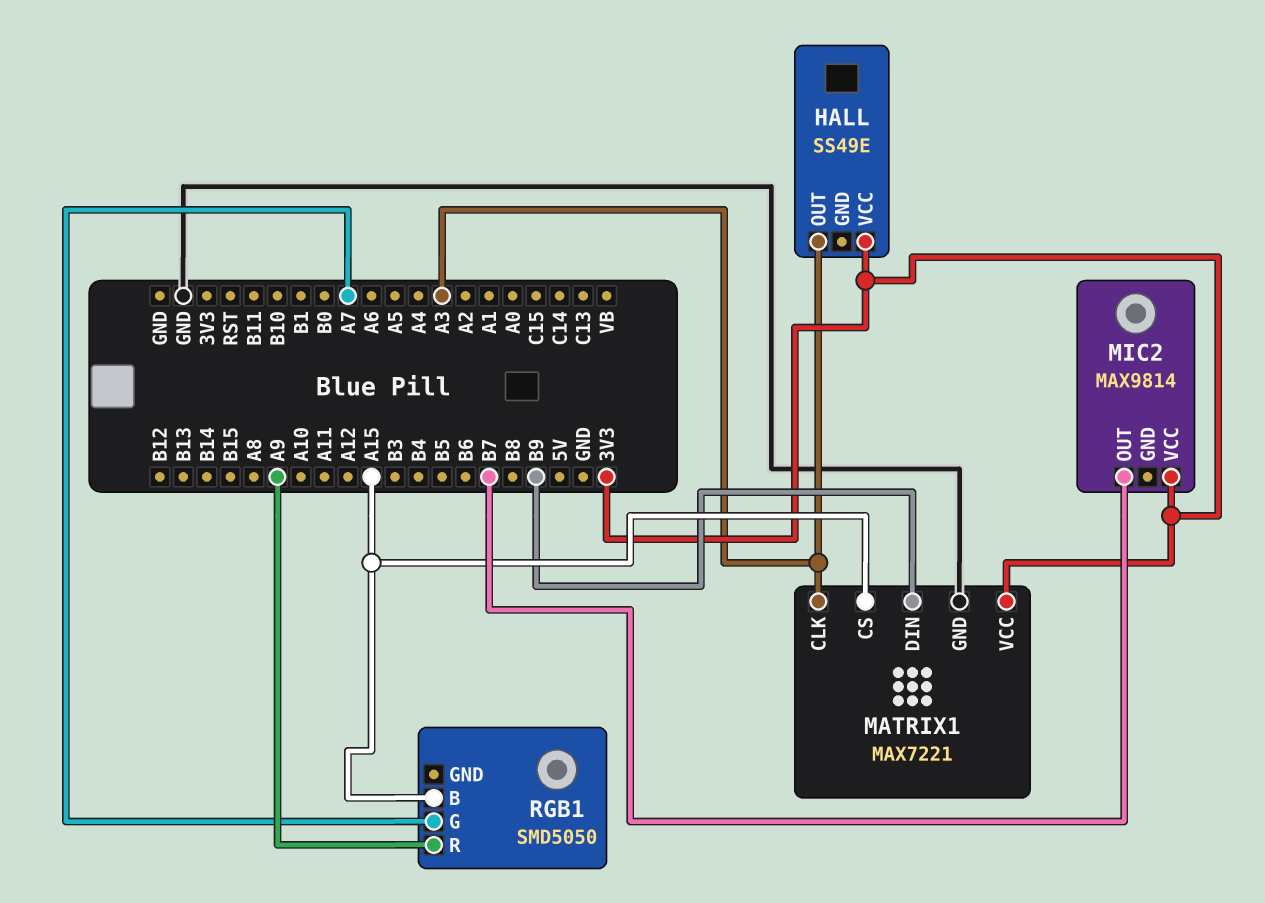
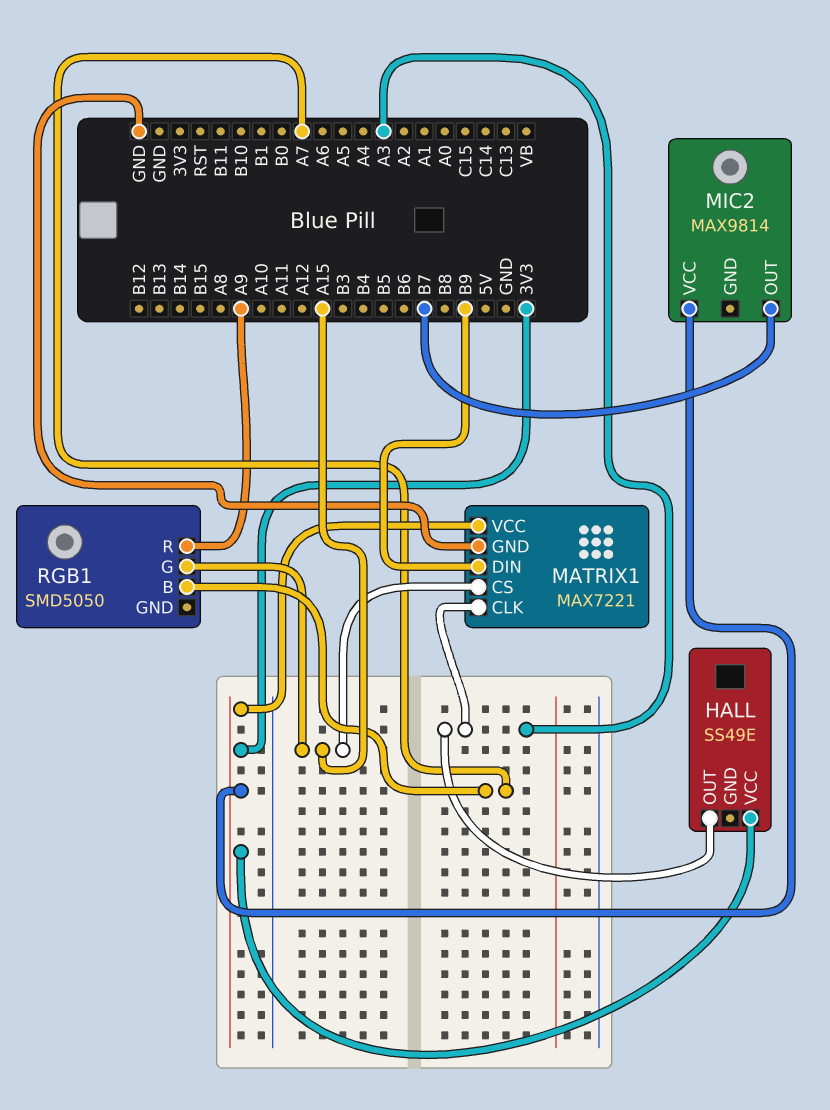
RGB1 pin B: A15 -> A7
RGB1 pin G: A7 -> A15

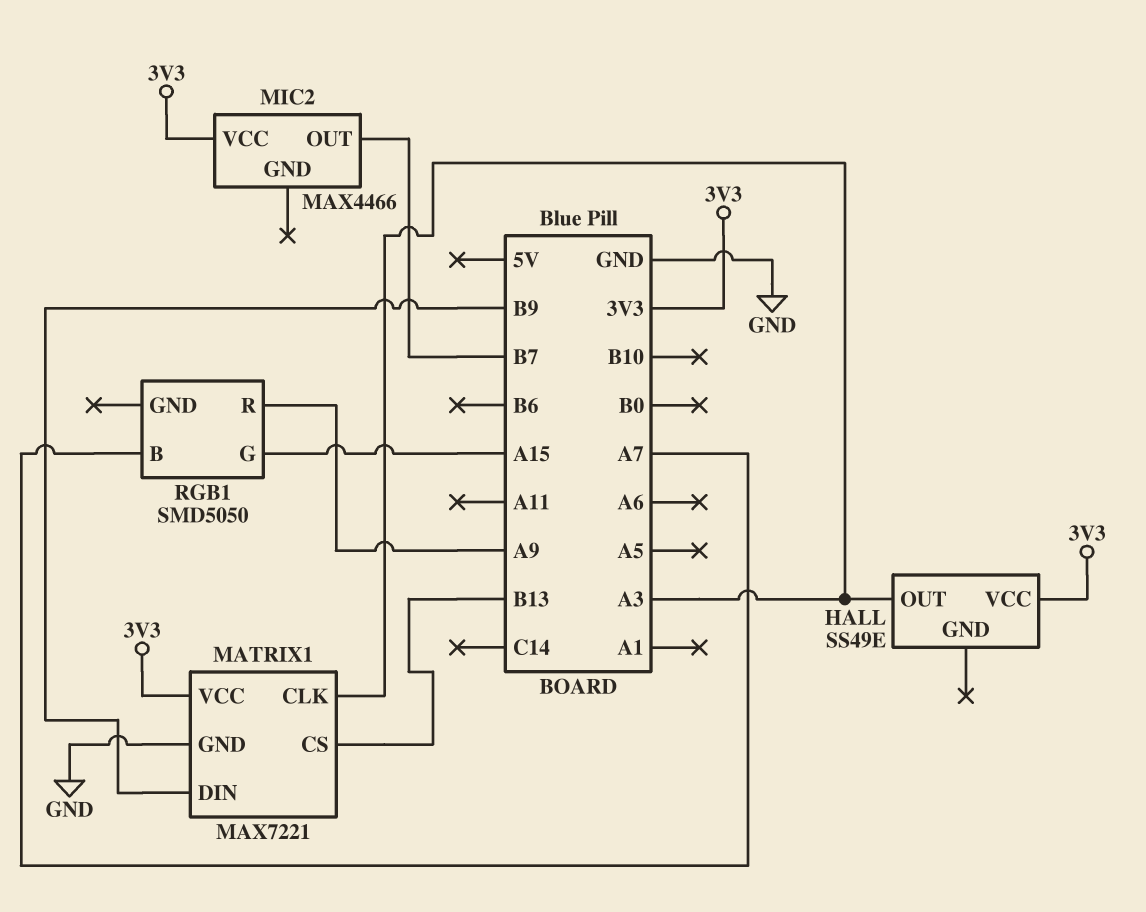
MATRIX1 pin CS: A15 -> B13
MIC2: MAX9814 -> MAX4466

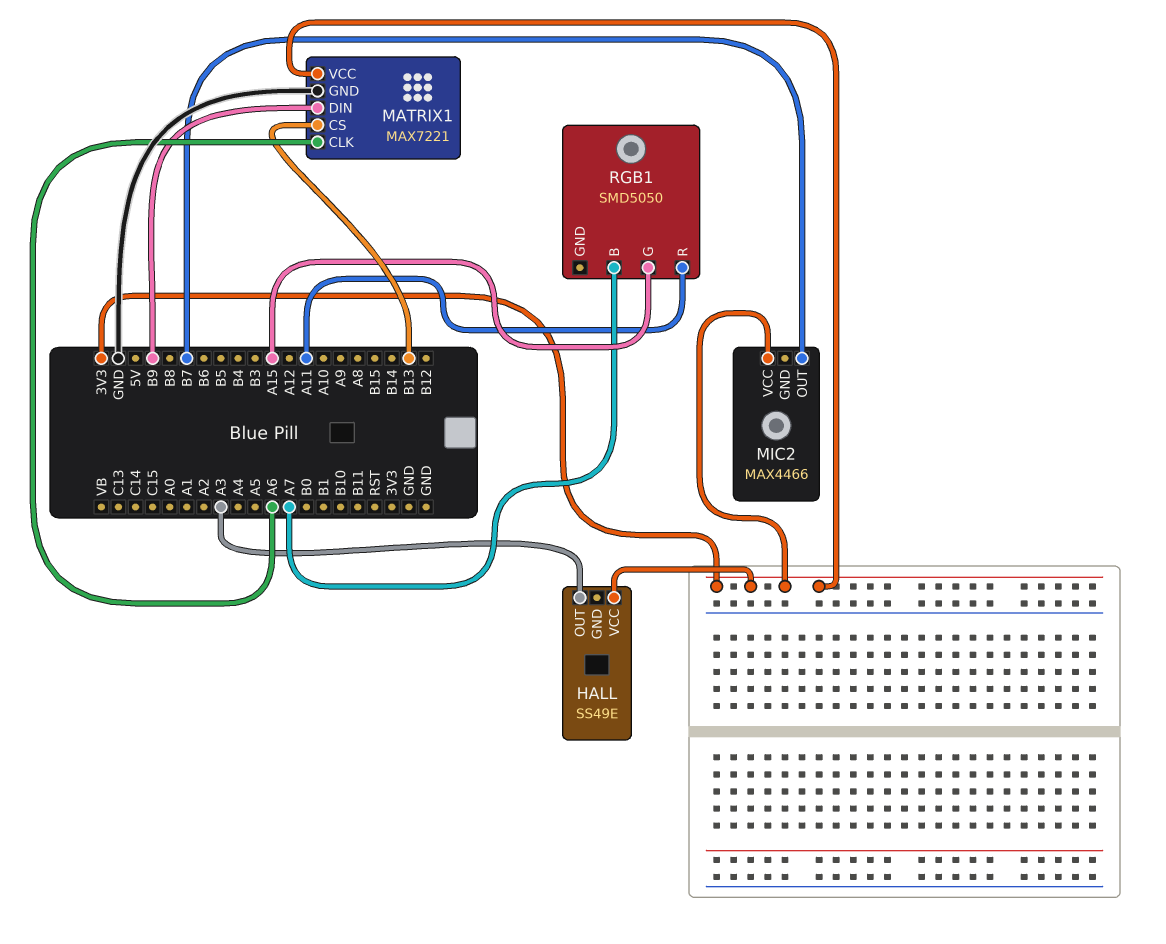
MATRIX1 pin CLK: A3 -> A6
RGB1 pin R: A9 -> A11

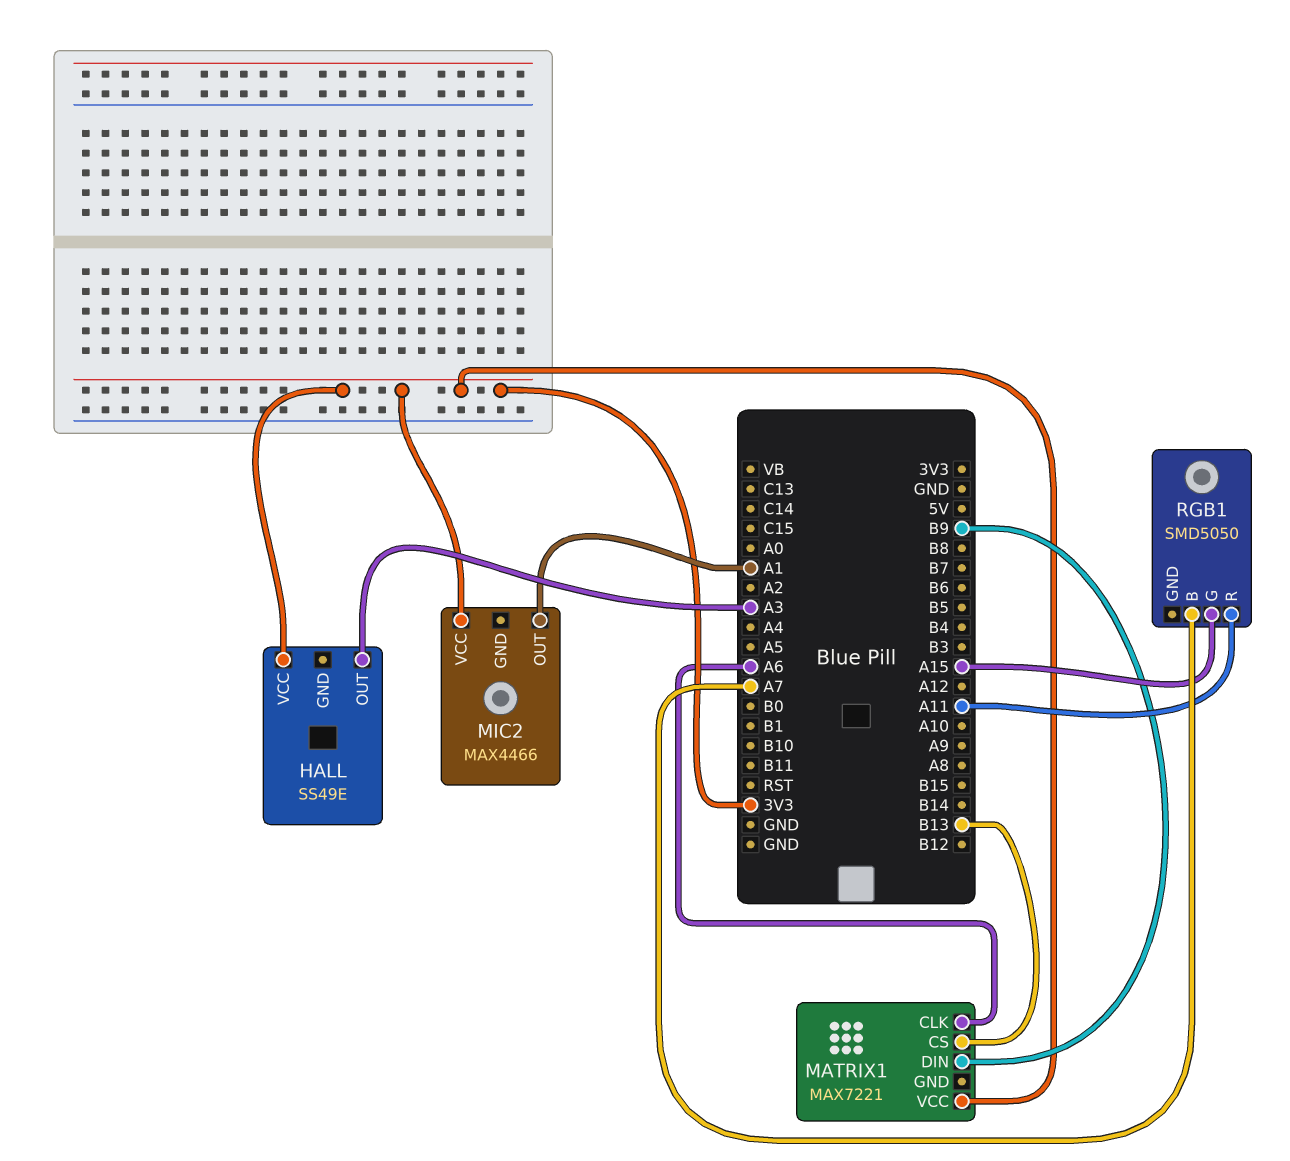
MATRIX1 pin GND: GND -> none
MIC2 pin OUT: B7 -> A1

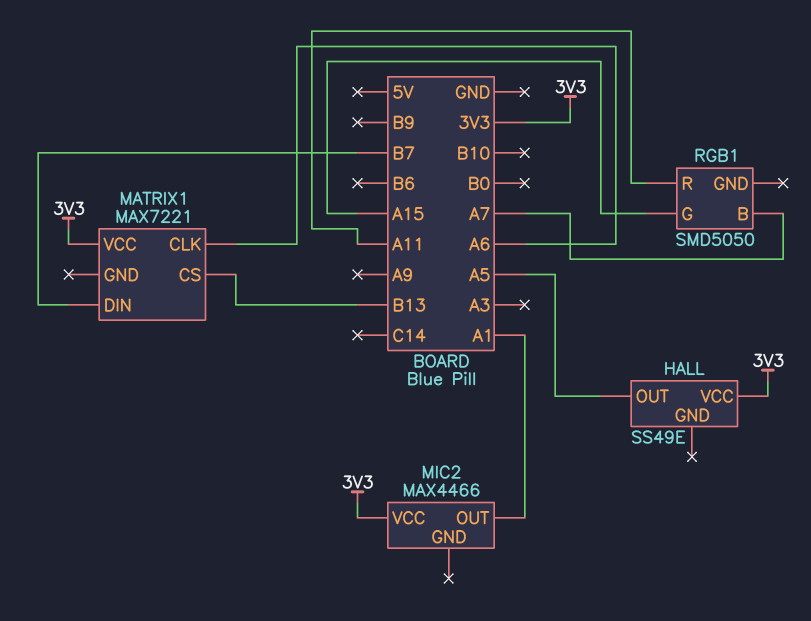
HALL pin OUT: A3 -> A5
MATRIX1 pin DIN: B9 -> B7

